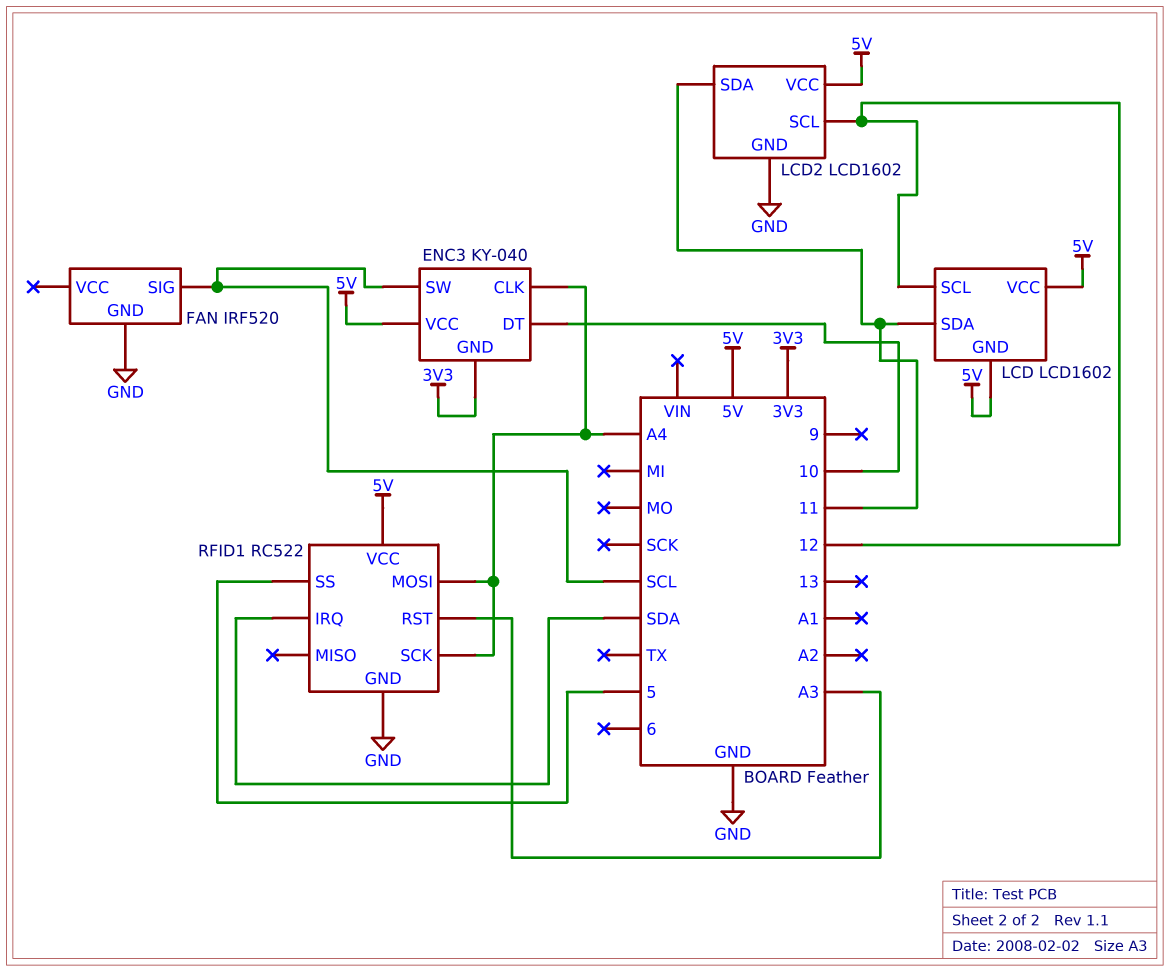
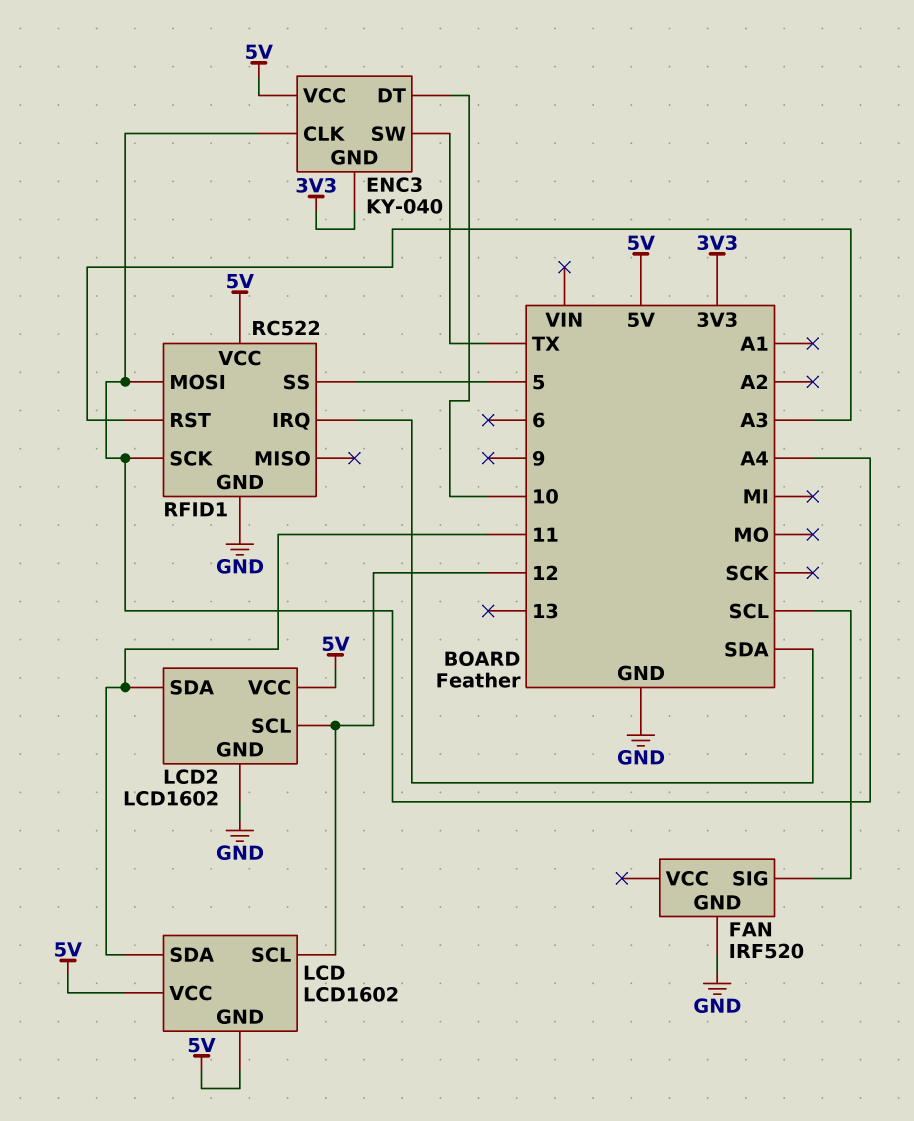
ENC3 pin SW: SCL -> TX

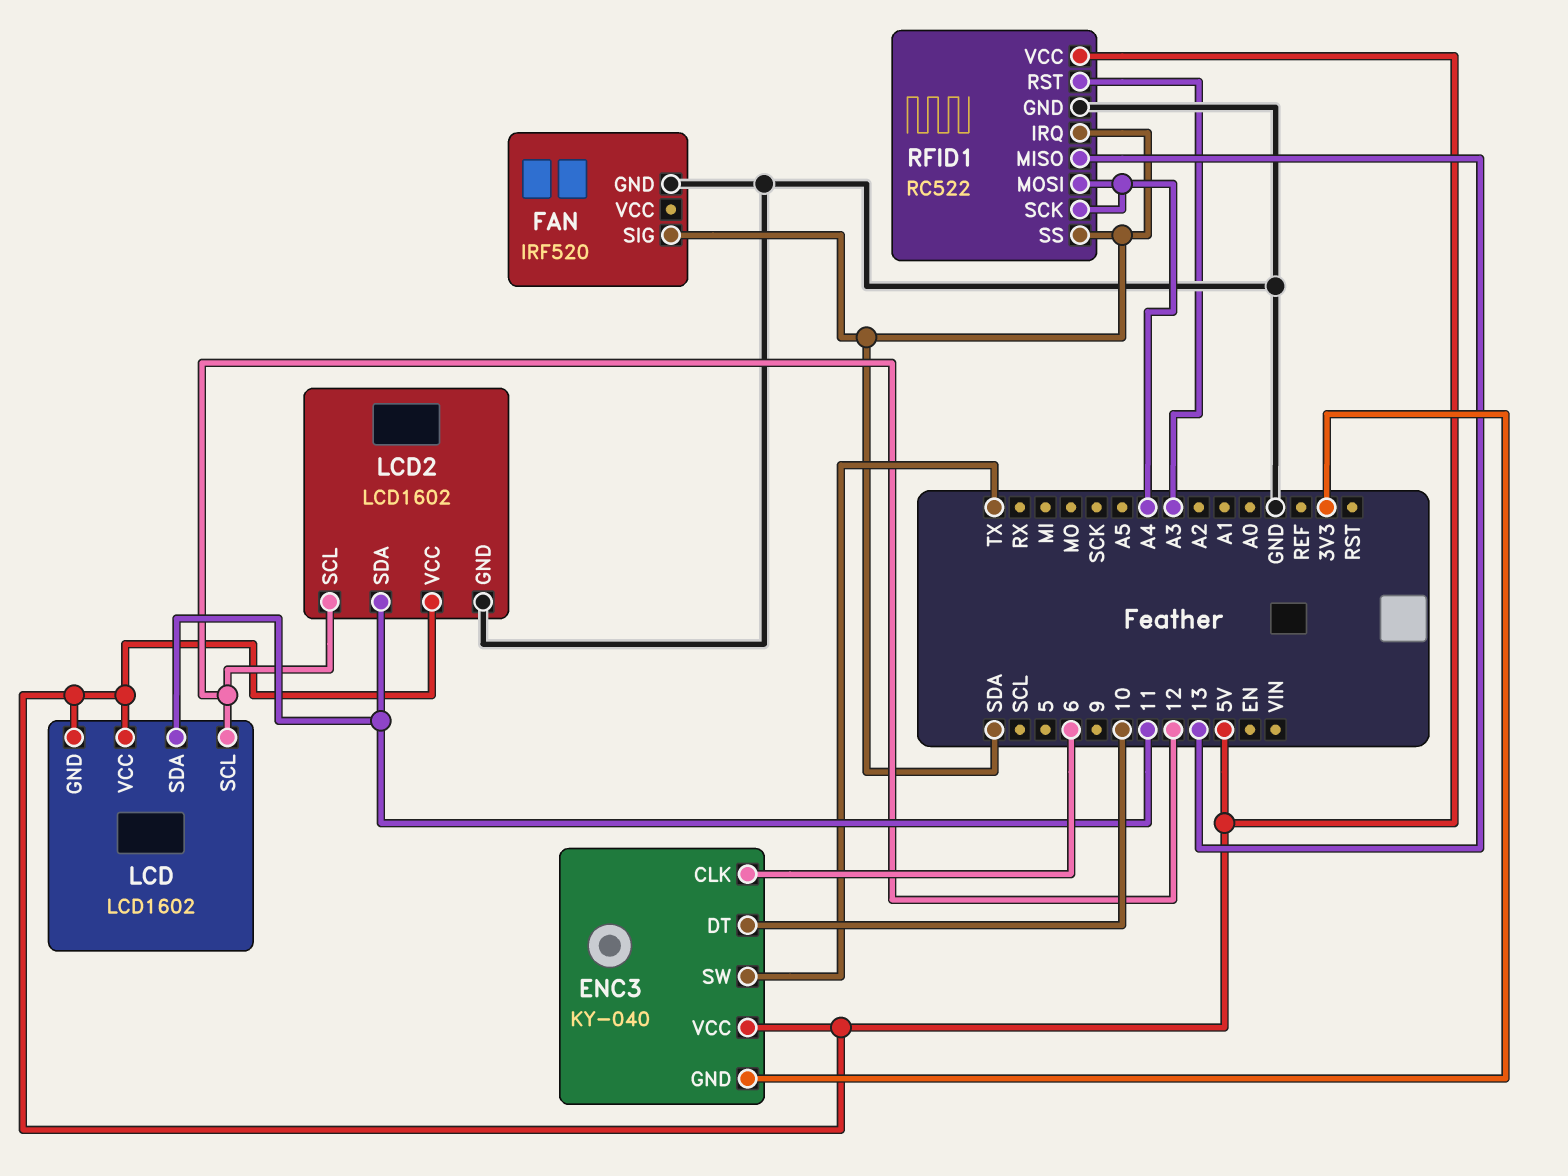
ENC3 pin CLK: A4 -> 6
FAN pin SIG: SCL -> SDA
RFID1 pin MISO: none -> 13
RFID1 pin SS: 5 -> SDA

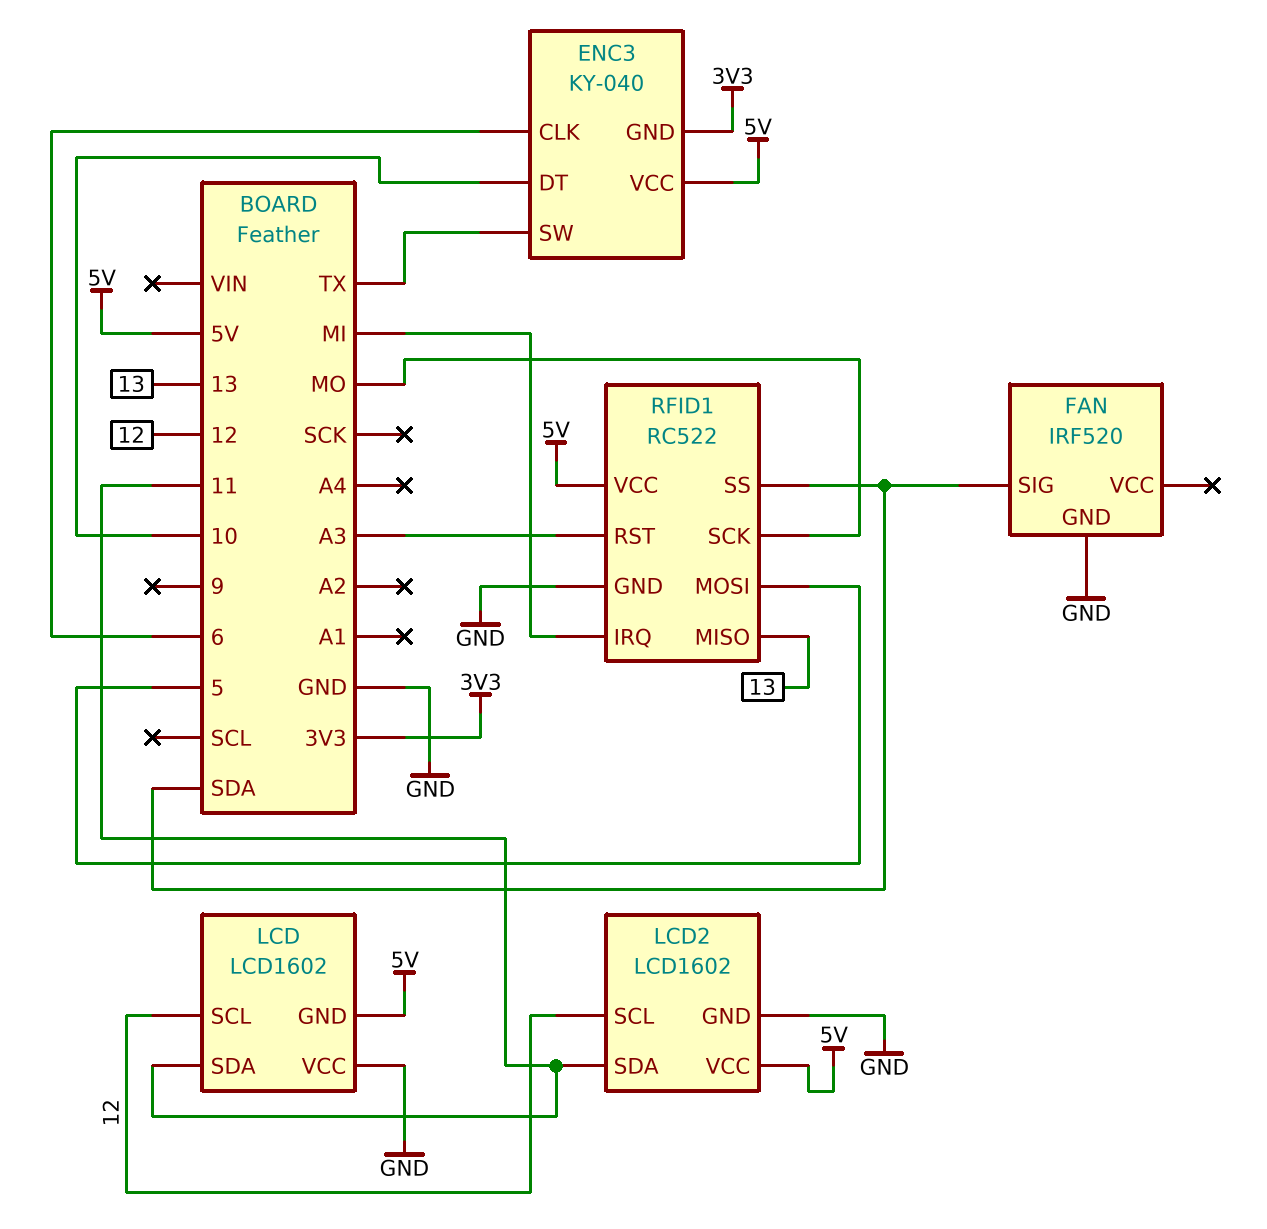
LCD pin VCC: 5V -> GND
RFID1 pin IRQ: SDA -> MI
RFID1 pin MOSI: A4 -> 5
RFID1 pin SCK: A4 -> MO

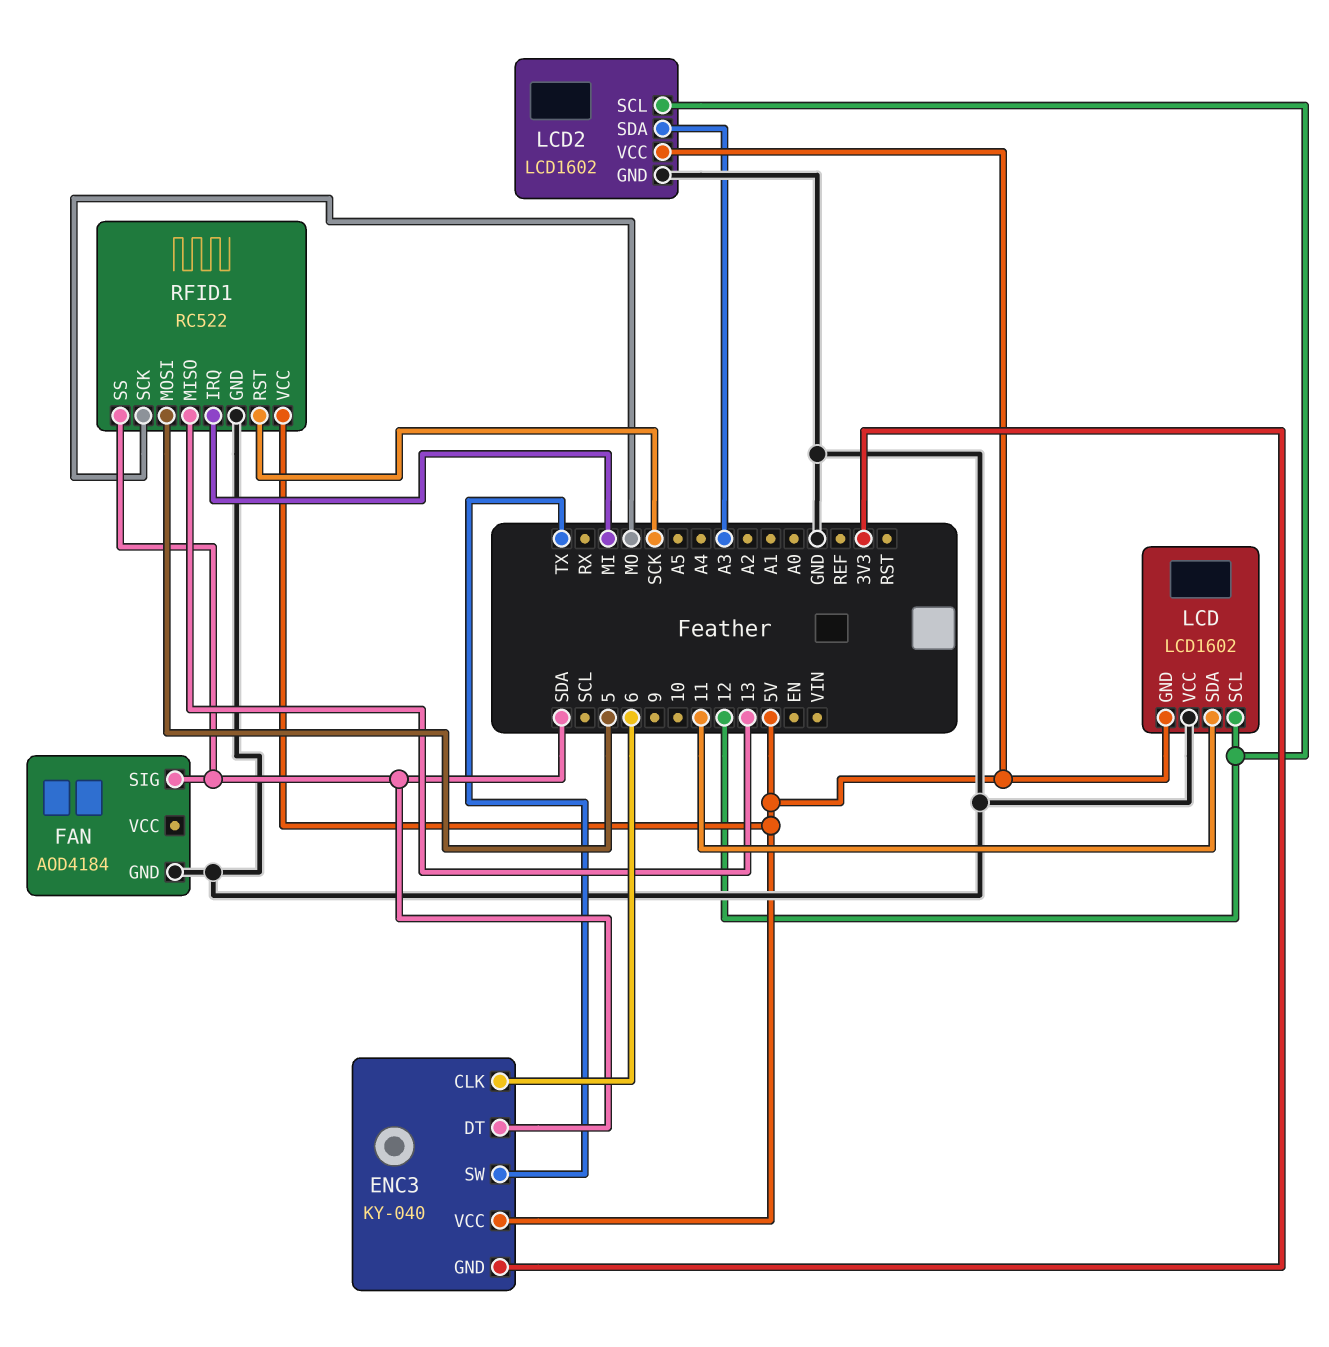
ENC3 pin DT: 10 -> SDA
FAN: IRF520 -> AOD4184
LCD2 pin SDA: 11 -> A3
RFID1 pin RST: A3 -> SCK

